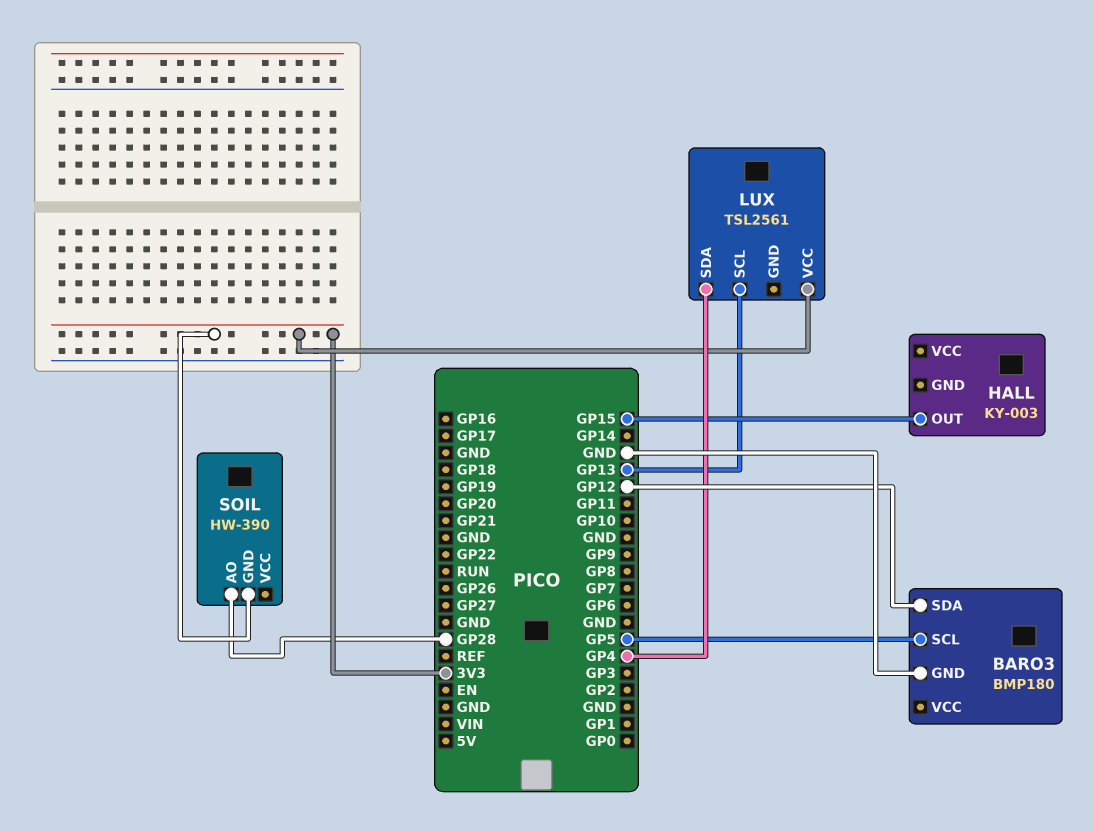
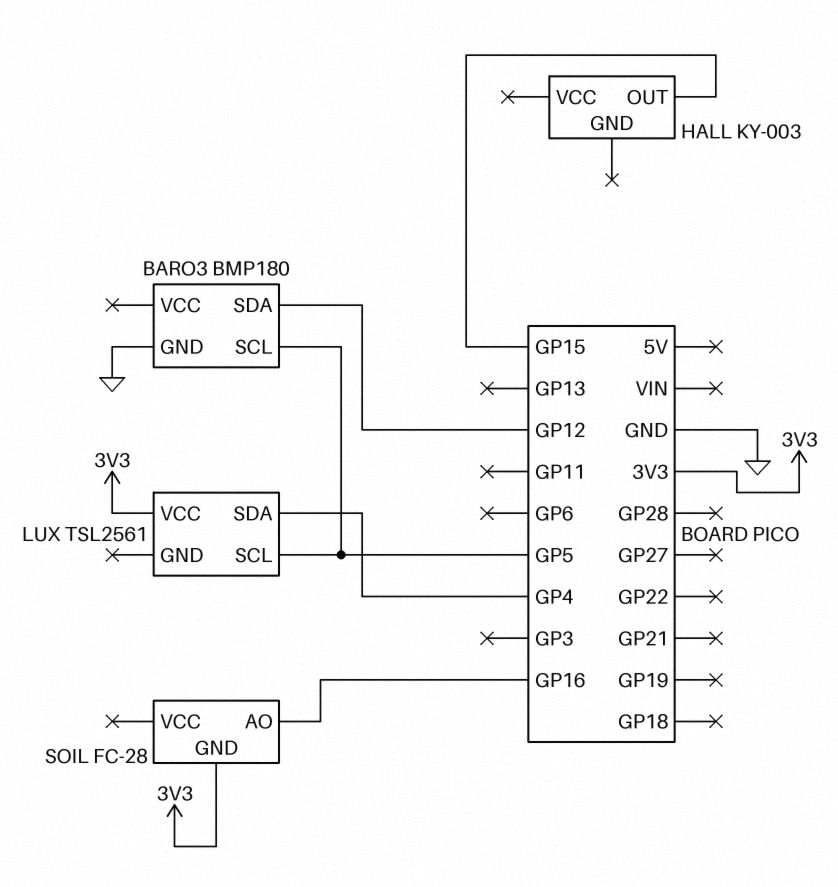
LUX pin SCL: GP13 -> GP5
SOIL: HW-390 -> FC-28
SOIL pin AO: GP28 -> GP16

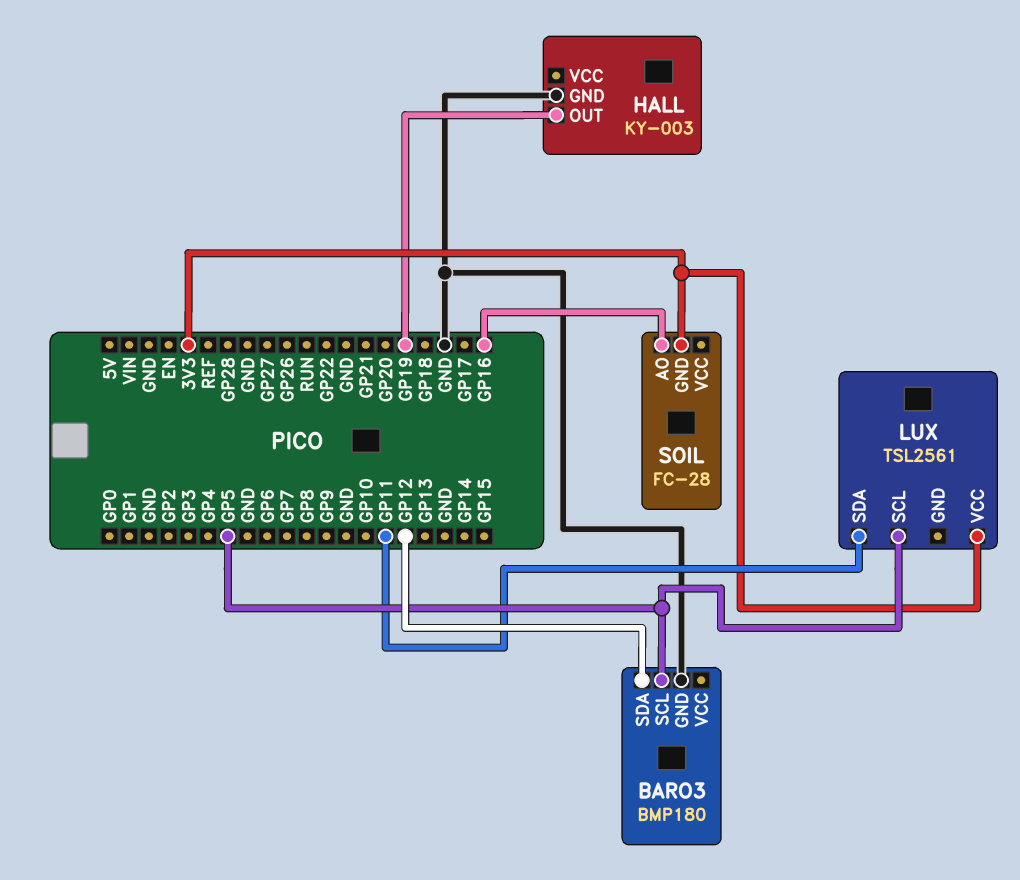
HALL pin GND: none -> GND
HALL pin OUT: GP15 -> GP19
LUX pin SDA: GP4 -> GP11

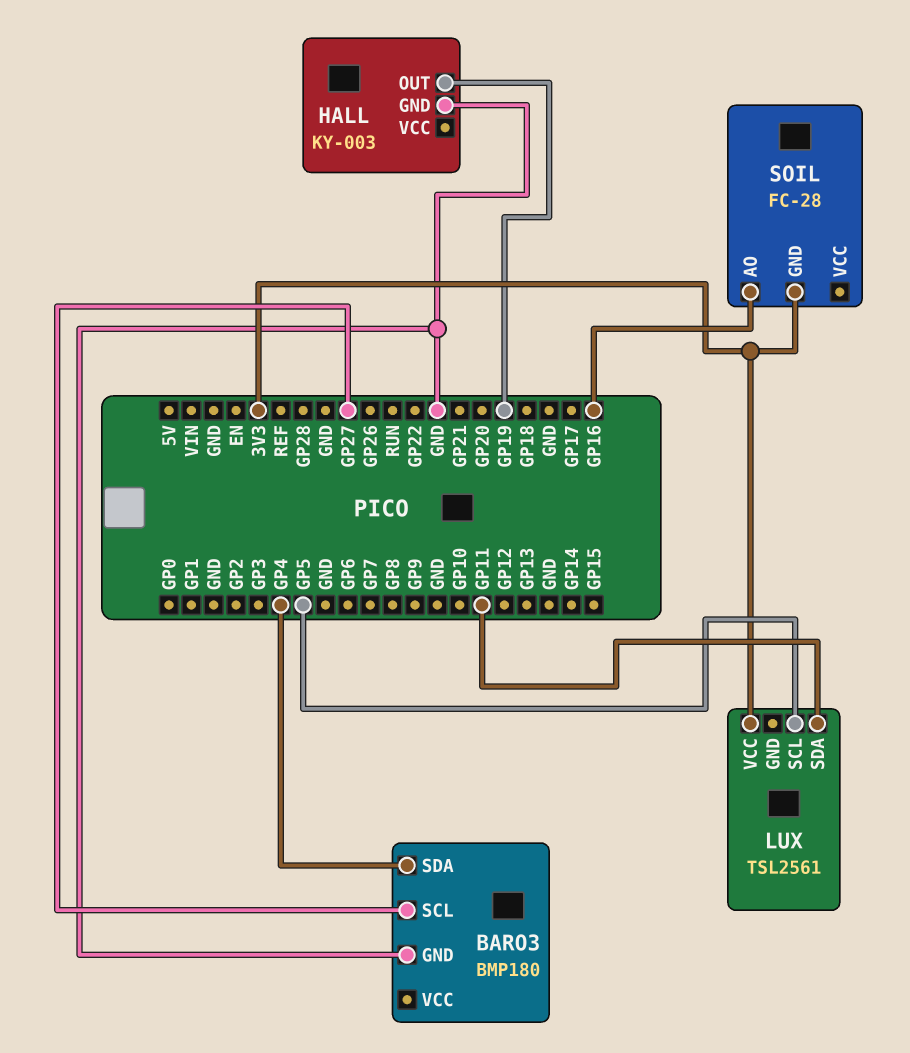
BARO3 pin SCL: GP5 -> GP27
BARO3 pin SDA: GP12 -> GP4

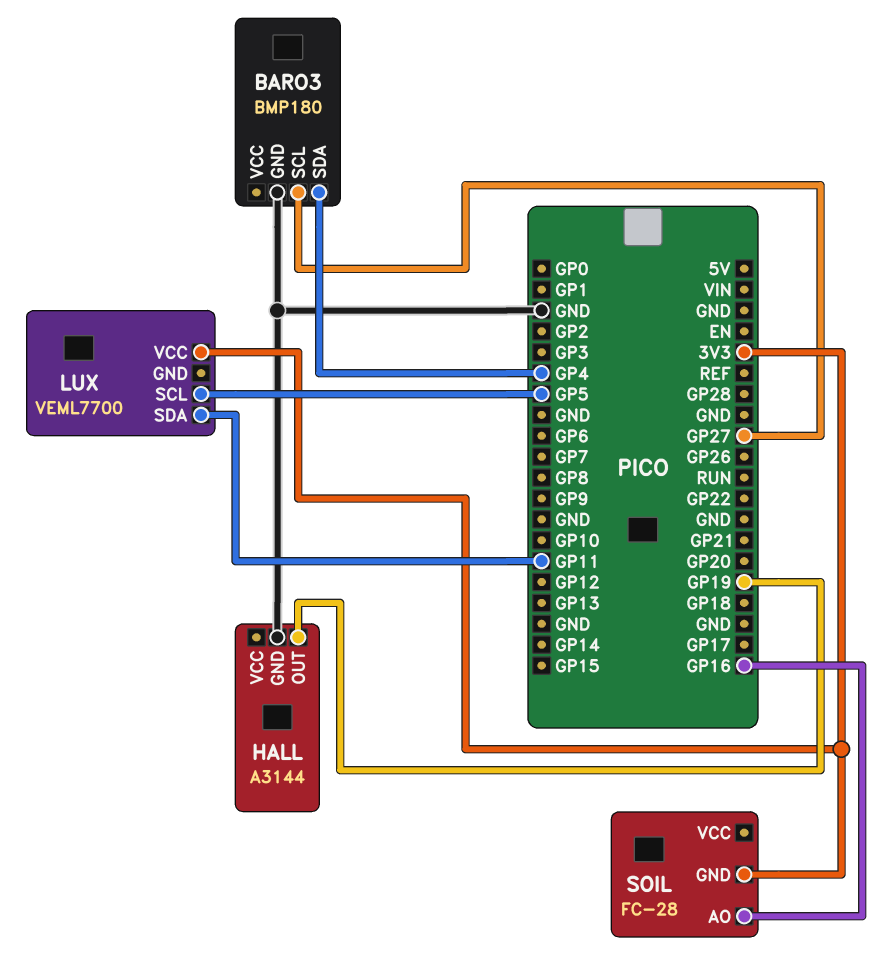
HALL: KY-003 -> A3144
LUX: TSL2561 -> VEML7700

